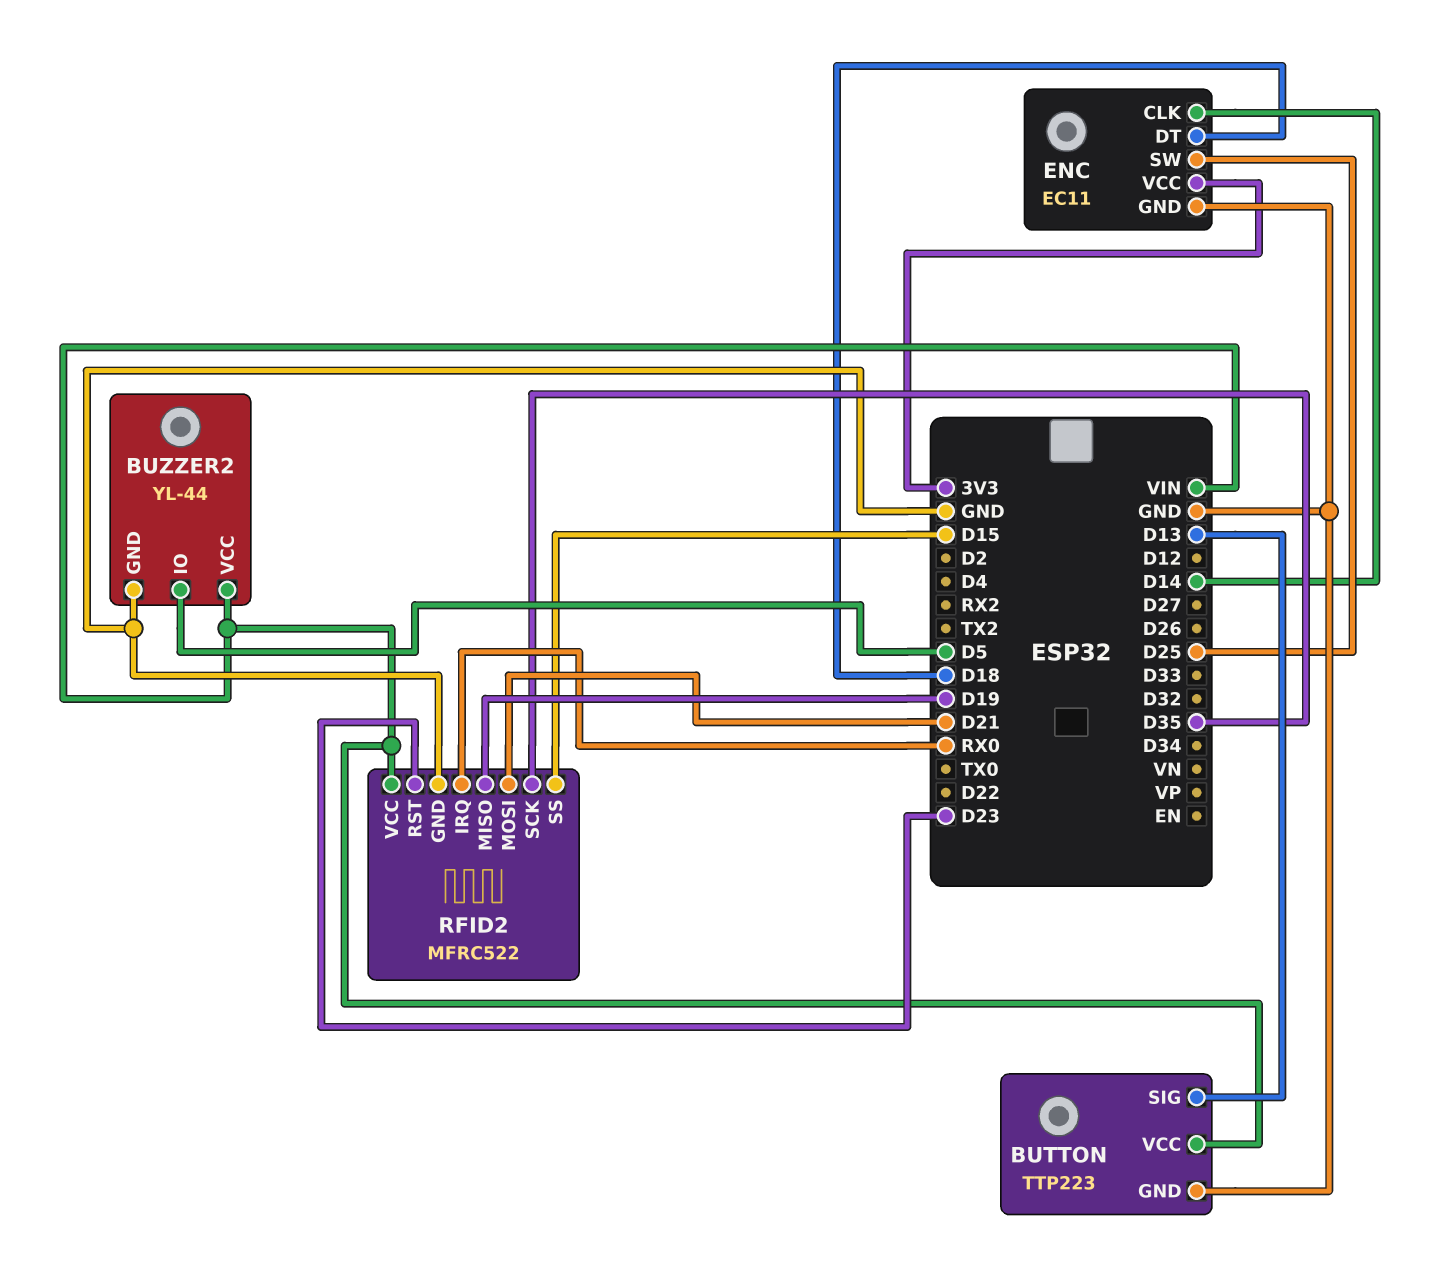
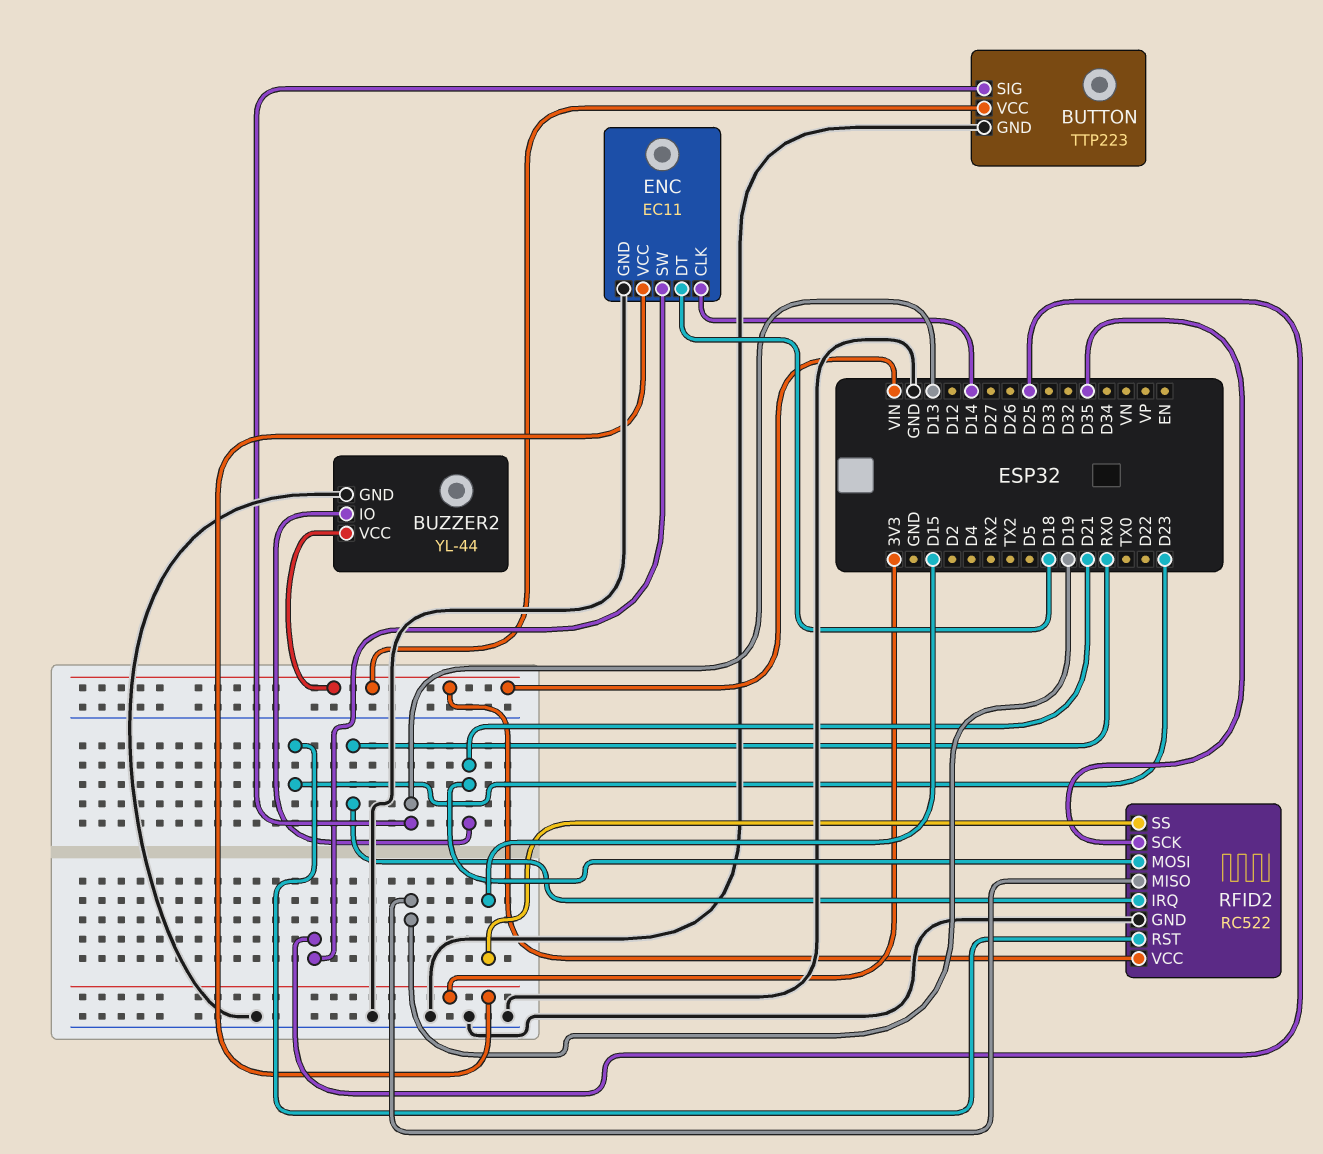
BUZZER2 pin IO: D5 -> D21
RFID2: MFRC522 -> RC522

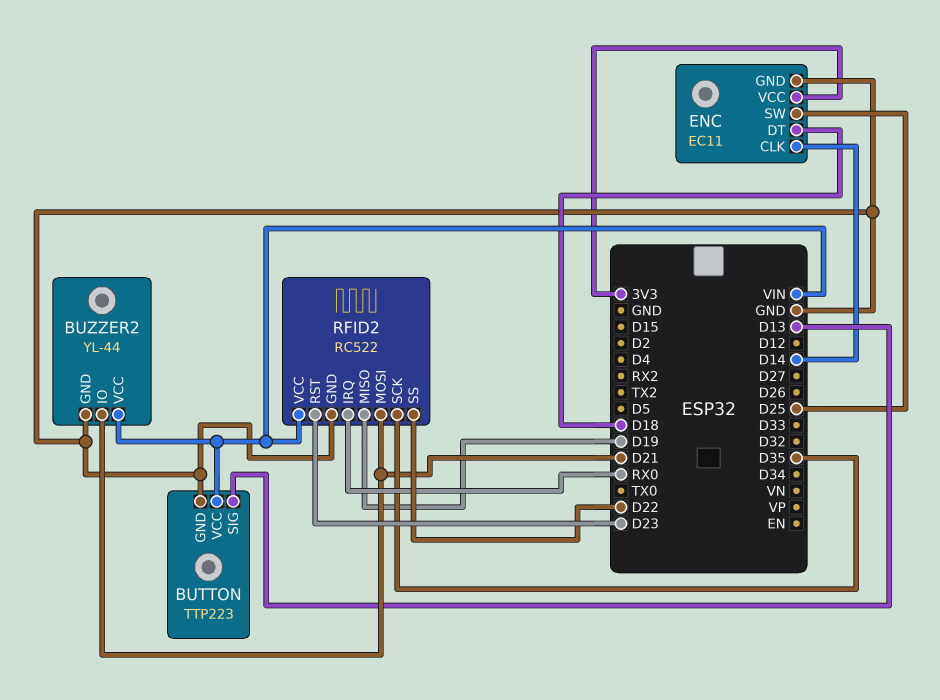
RFID2 pin SS: D15 -> D22

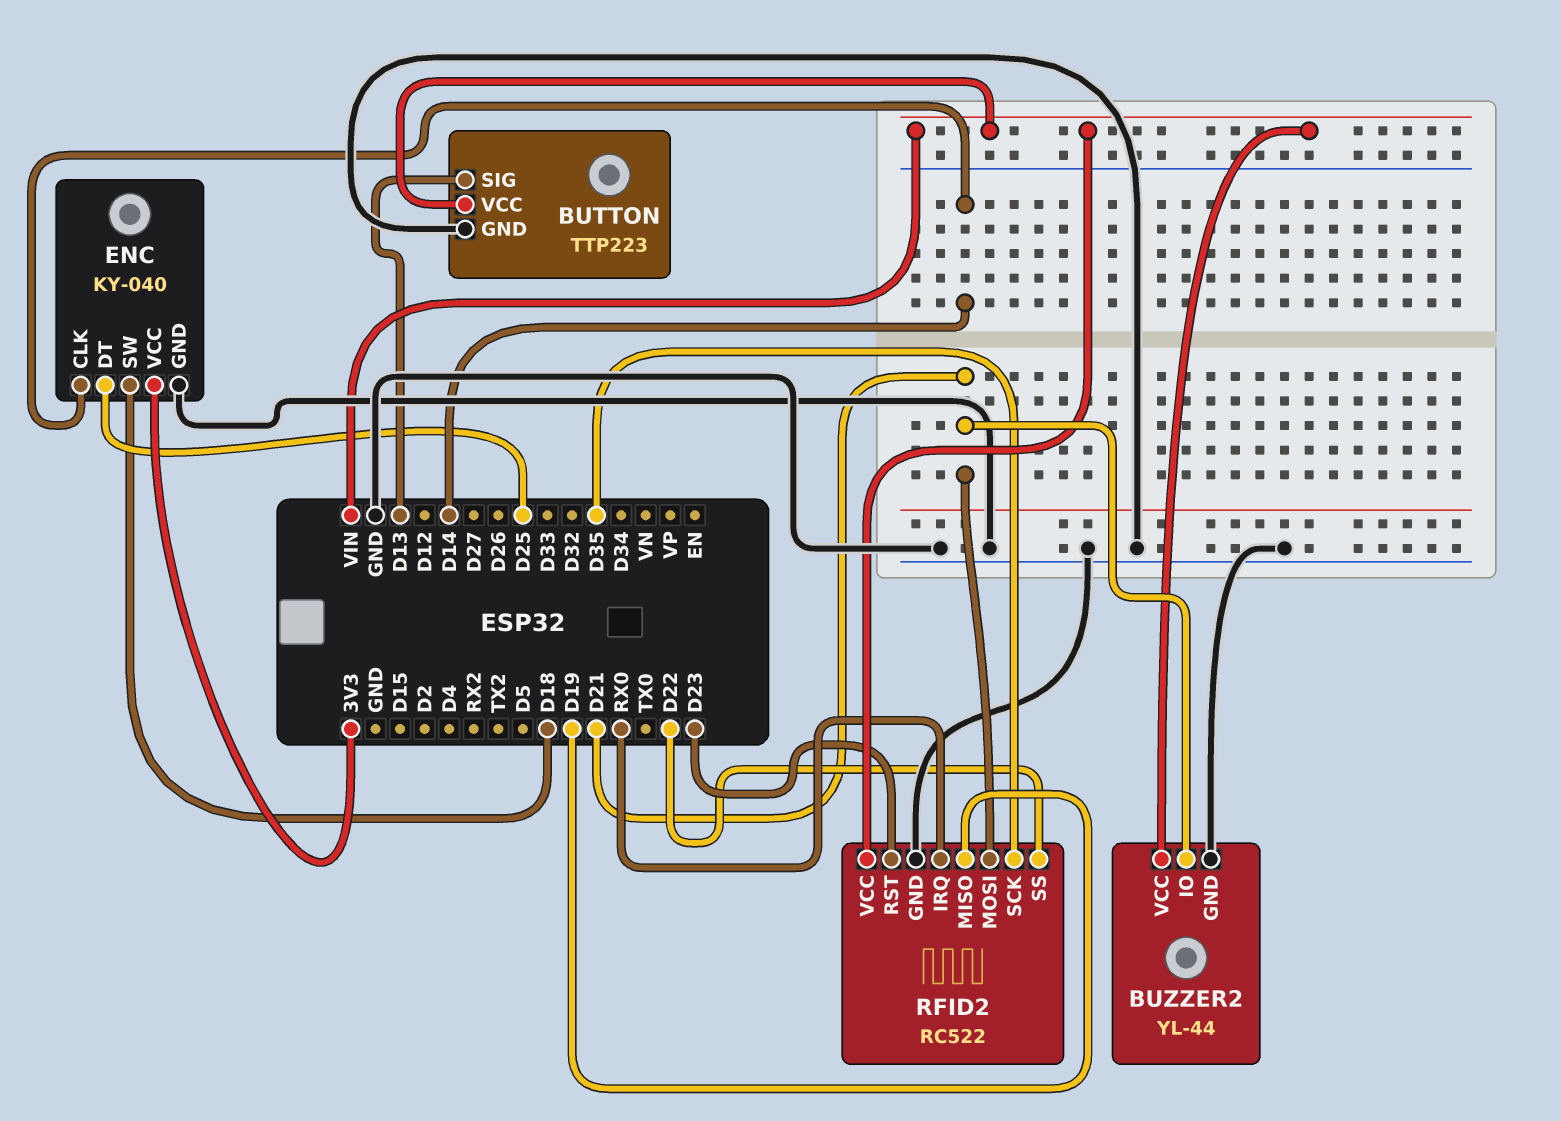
ENC: EC11 -> KY-040
ENC pin DT: D18 -> D25
ENC pin SW: D25 -> D18

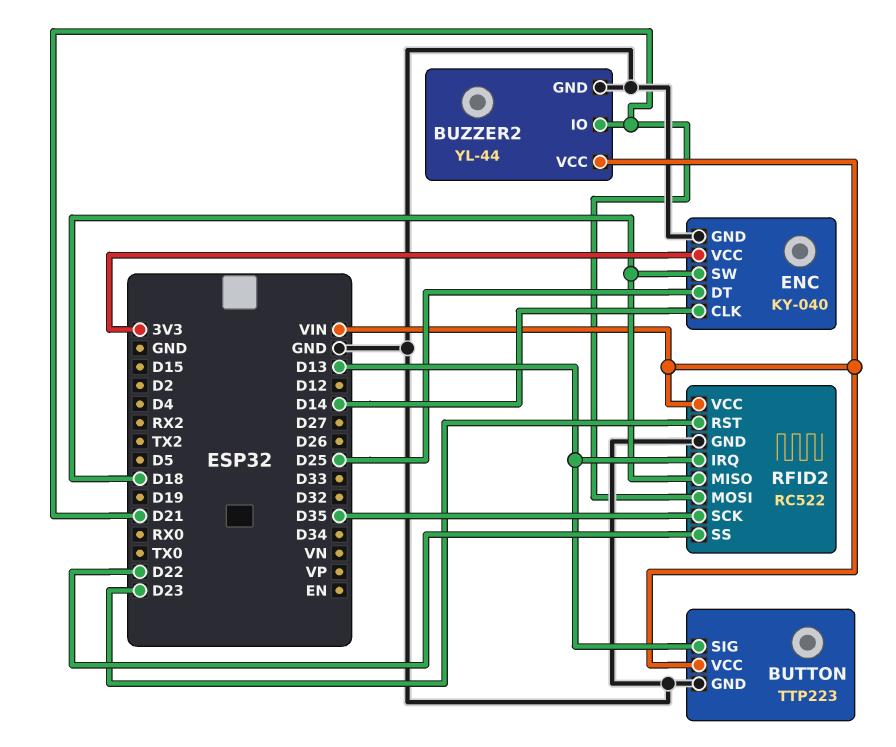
RFID2 pin IRQ: RX0 -> D13
RFID2 pin MISO: D19 -> D18

